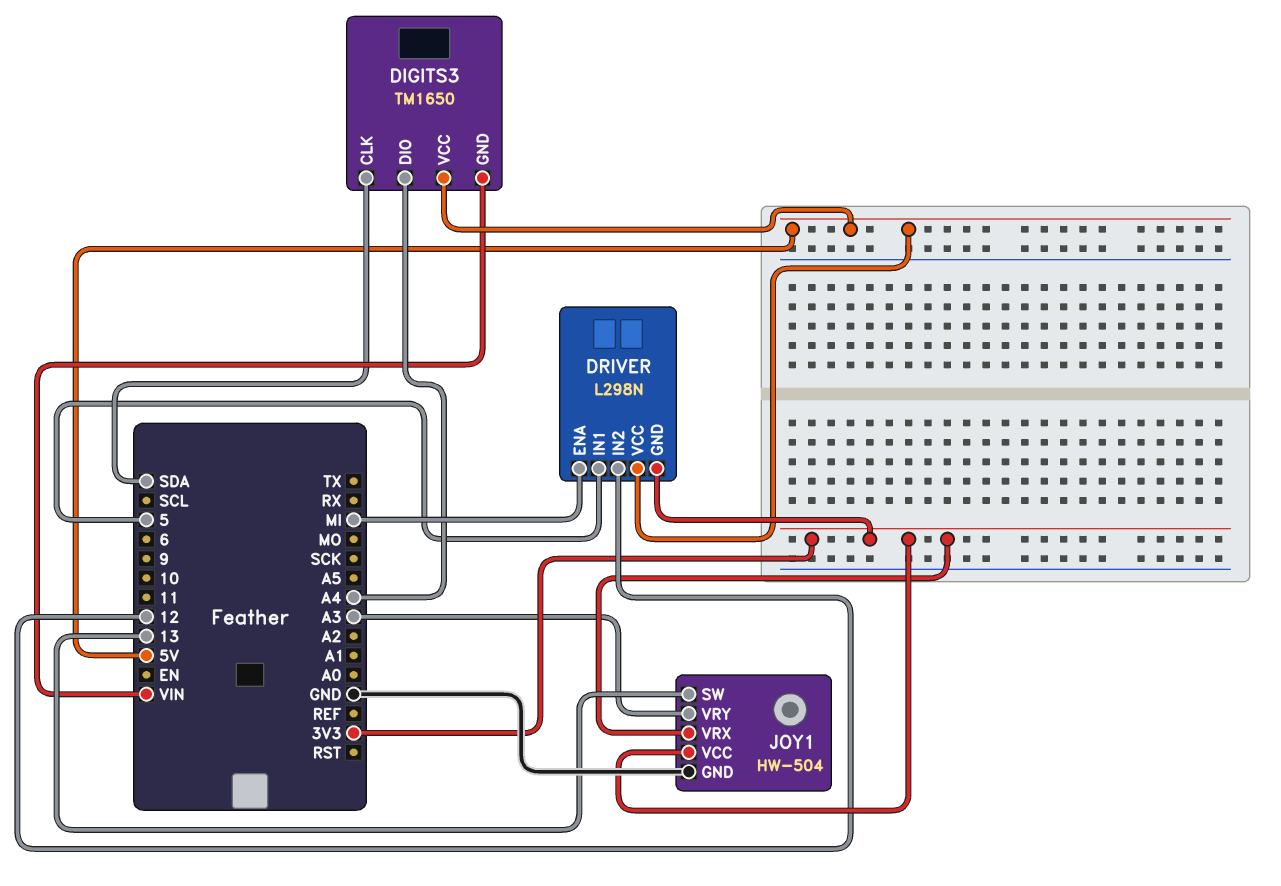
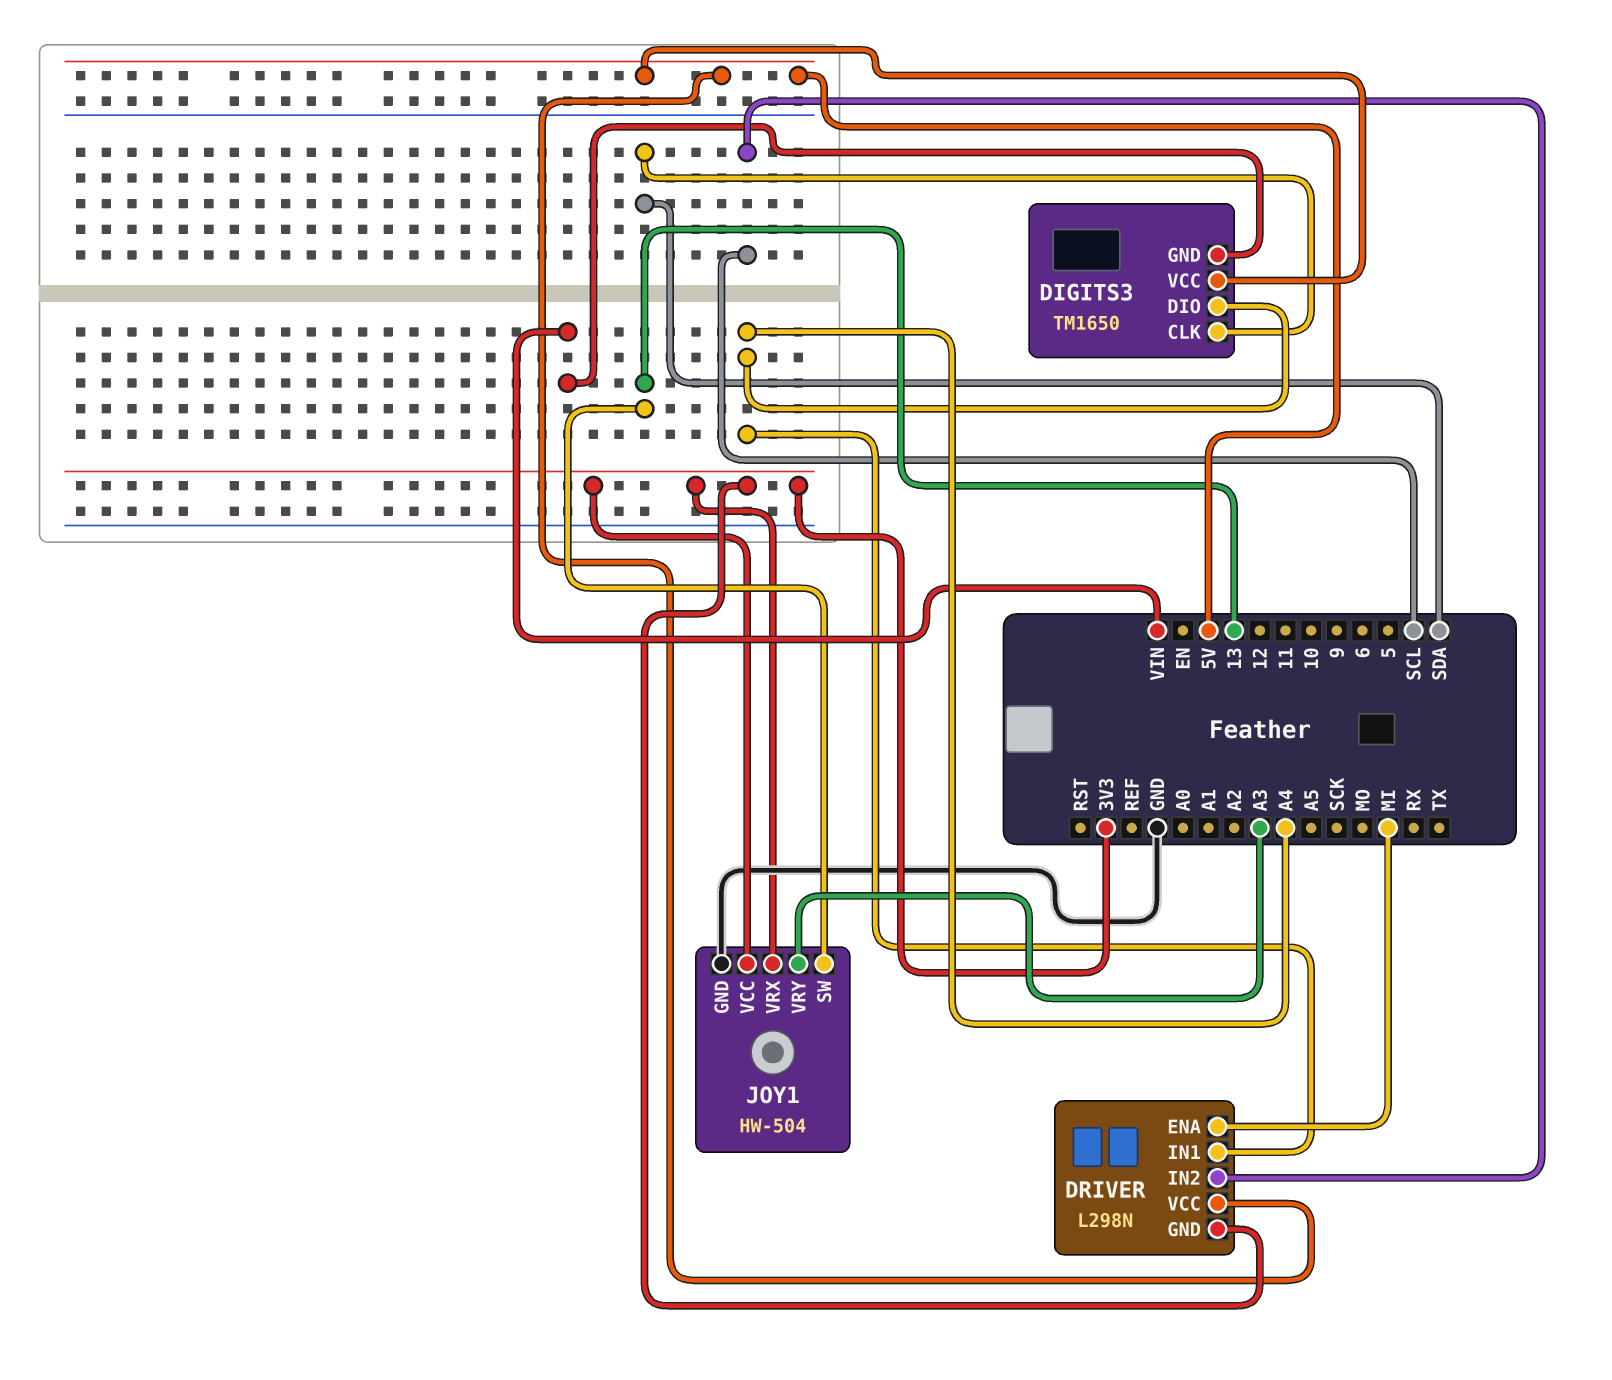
DRIVER pin IN1: 5 -> A4
DRIVER pin IN2: 12 -> SCL

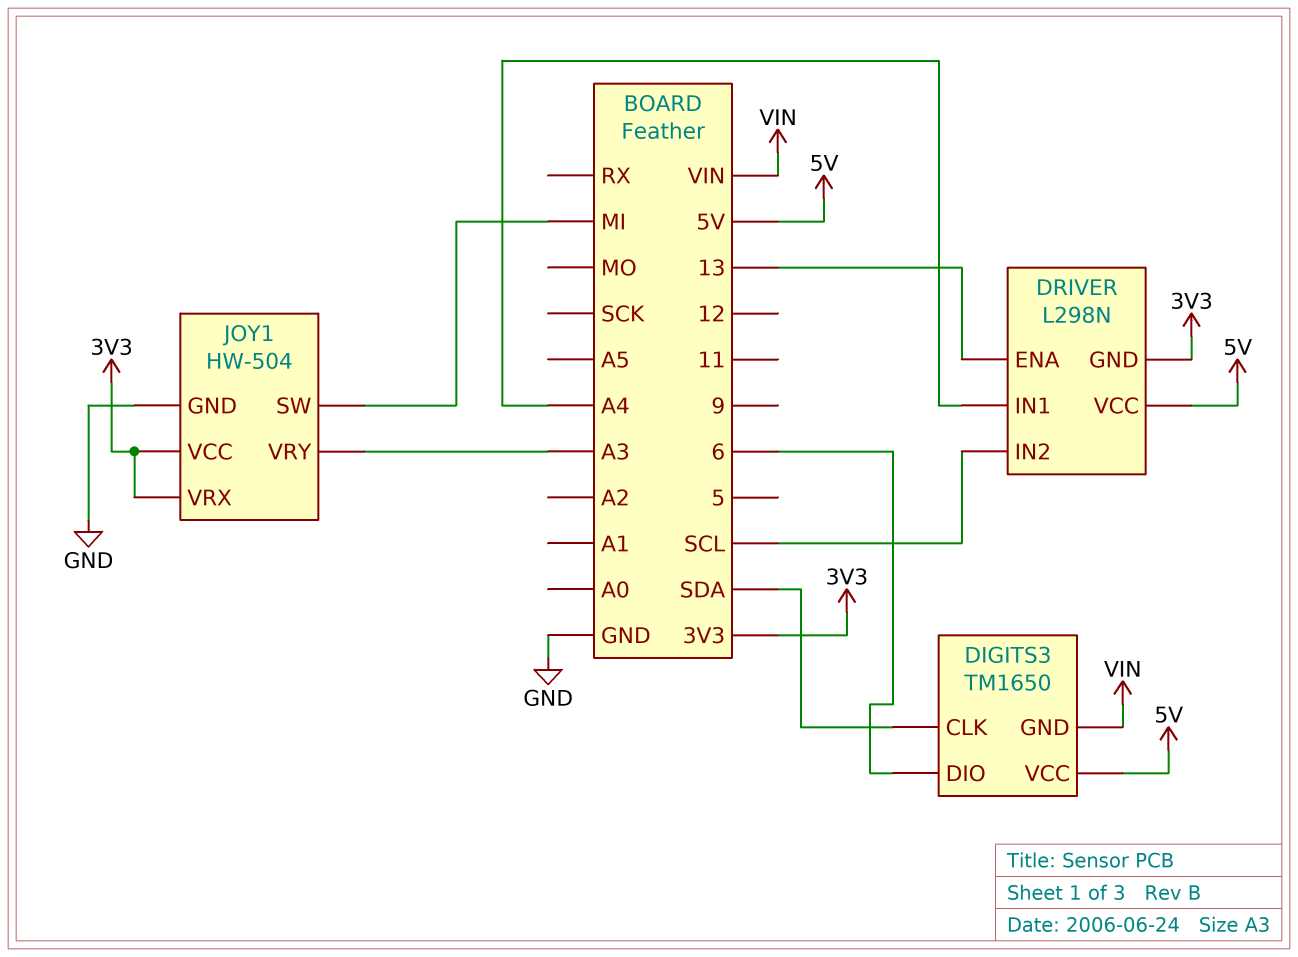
DIGITS3 pin DIO: A4 -> 6
DRIVER pin ENA: MI -> 13
JOY1 pin SW: 13 -> MI

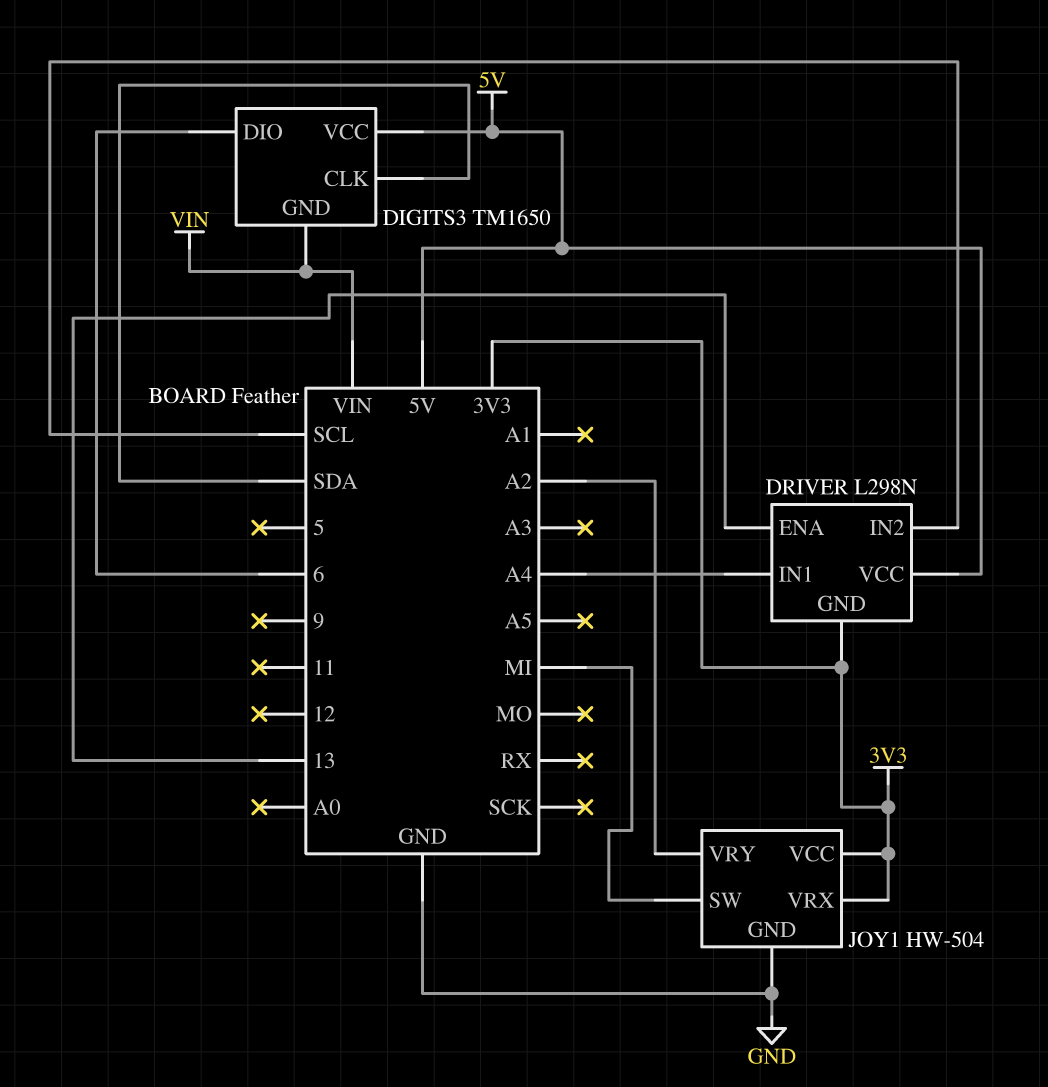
JOY1 pin VRY: A3 -> A2

